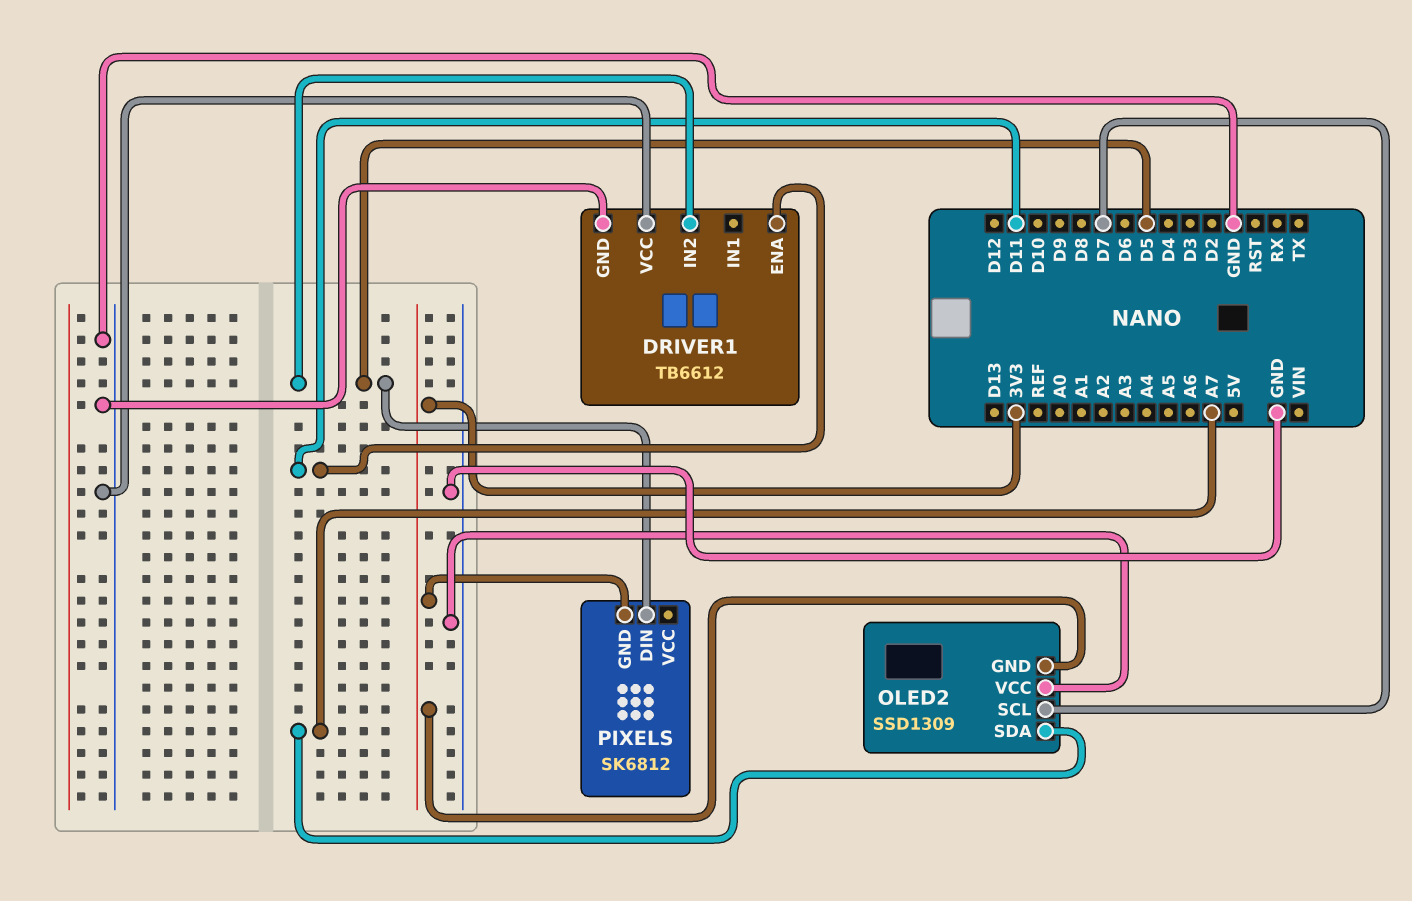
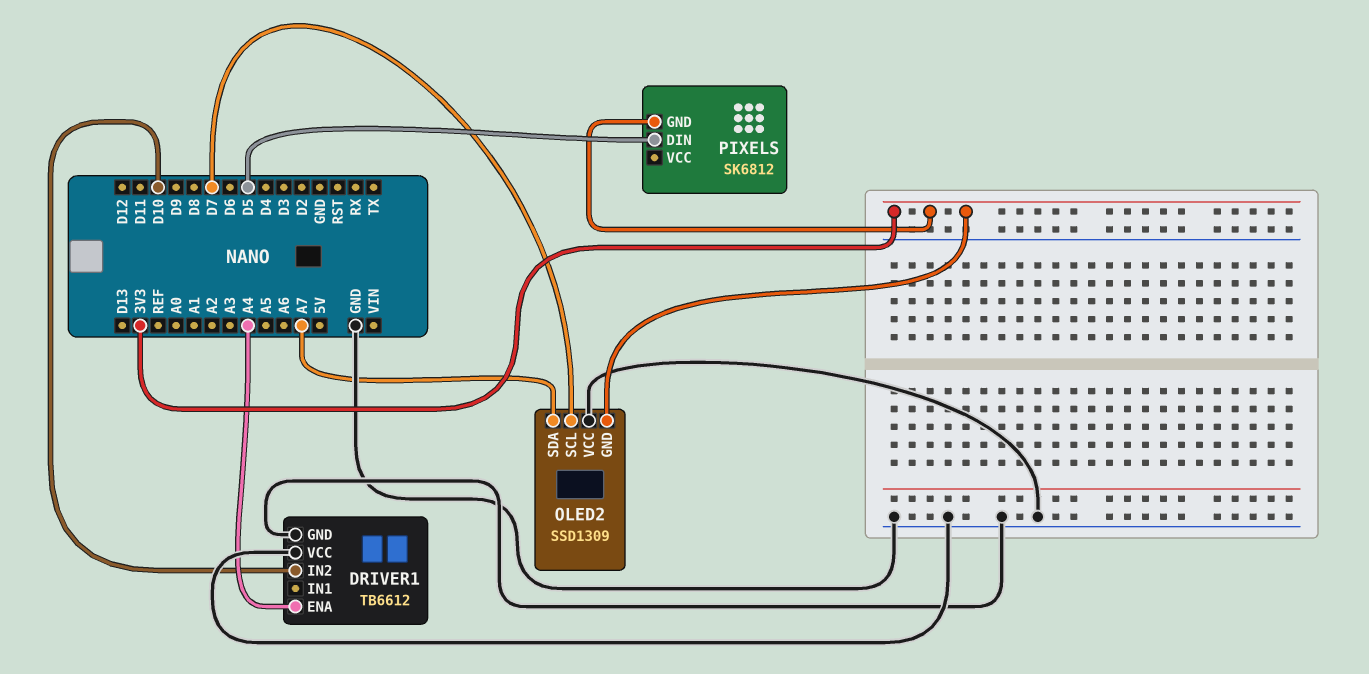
DRIVER1 pin ENA: D11 -> A4
DRIVER1 pin IN2: D5 -> D10

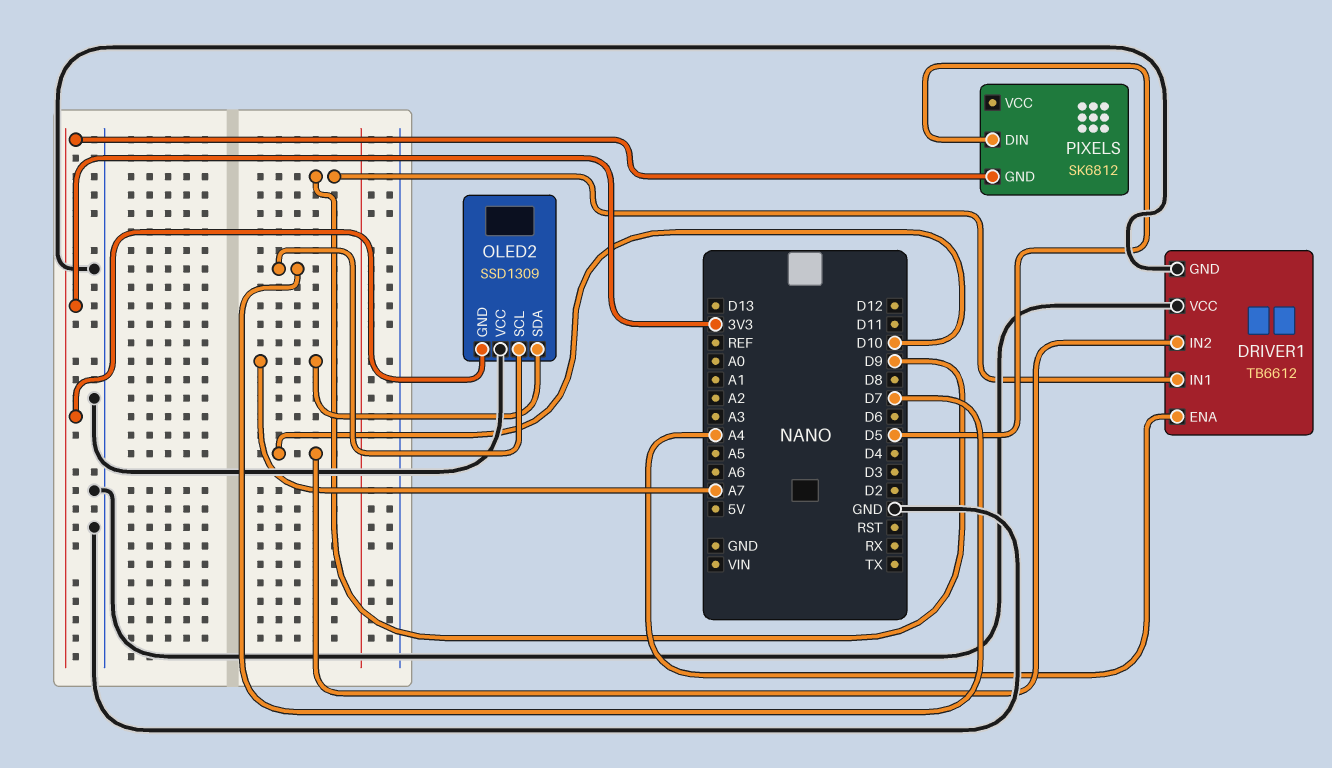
DRIVER1 pin IN1: none -> D9

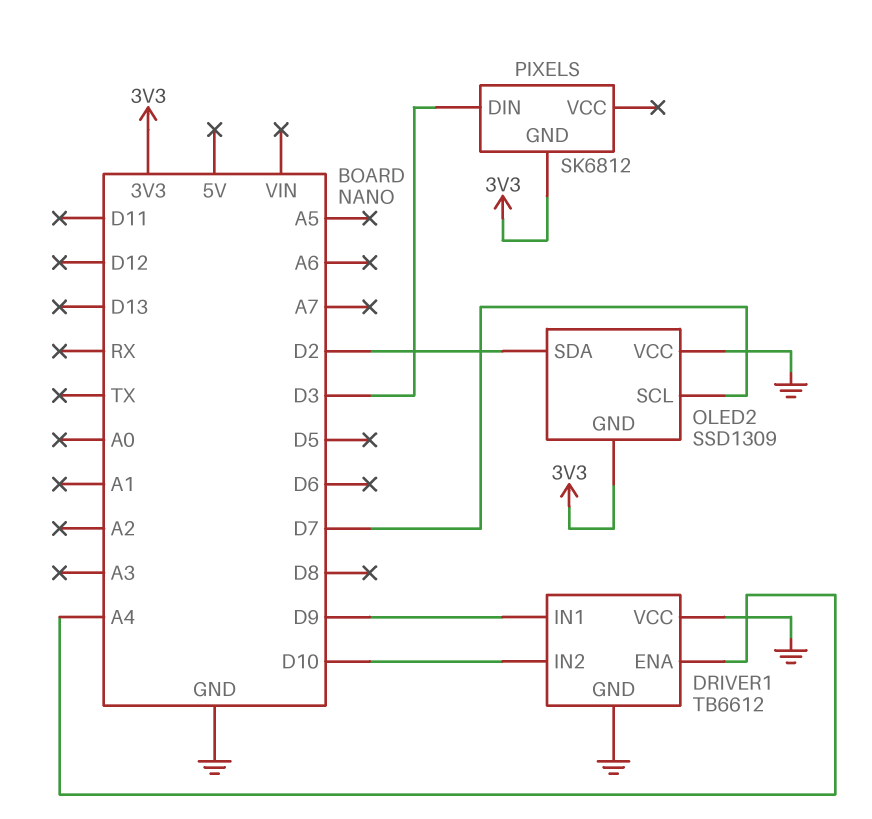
OLED2 pin SDA: A7 -> D2
PIXELS pin DIN: D5 -> D3

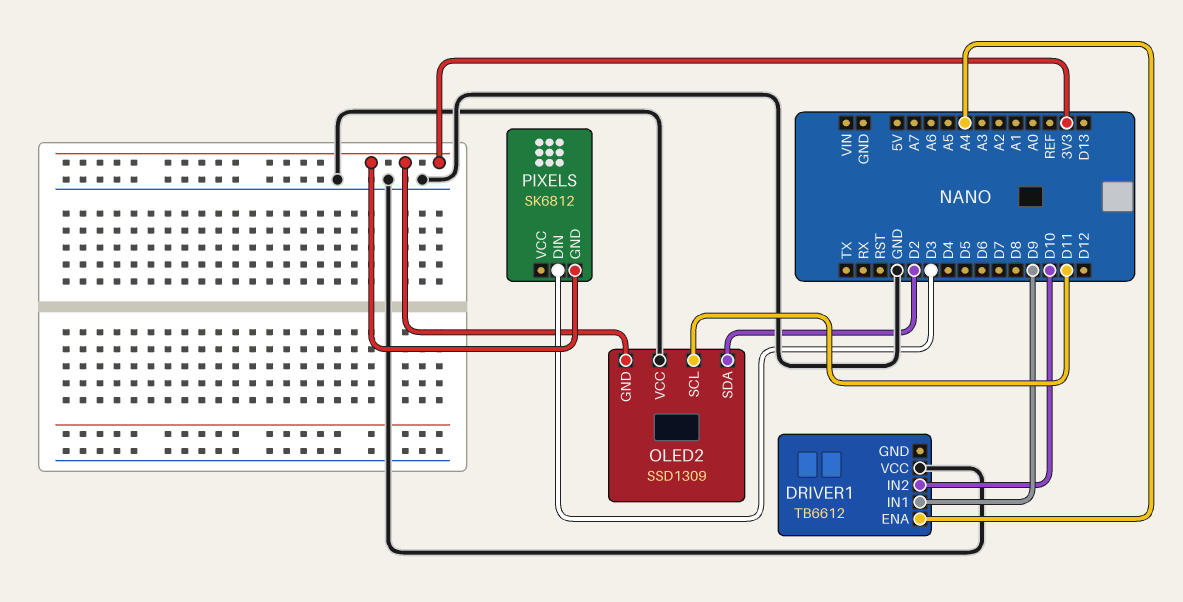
DRIVER1 pin GND: GND -> none
OLED2 pin SCL: D7 -> D11

